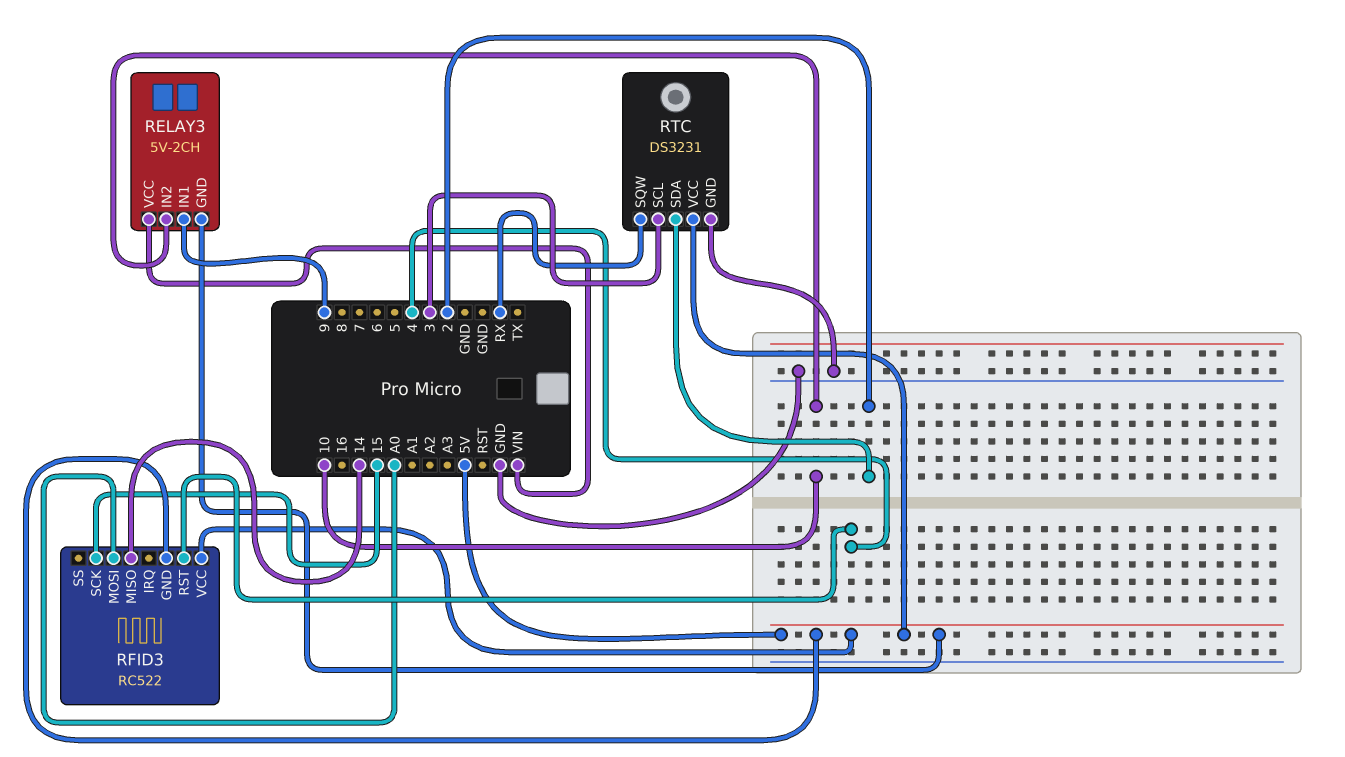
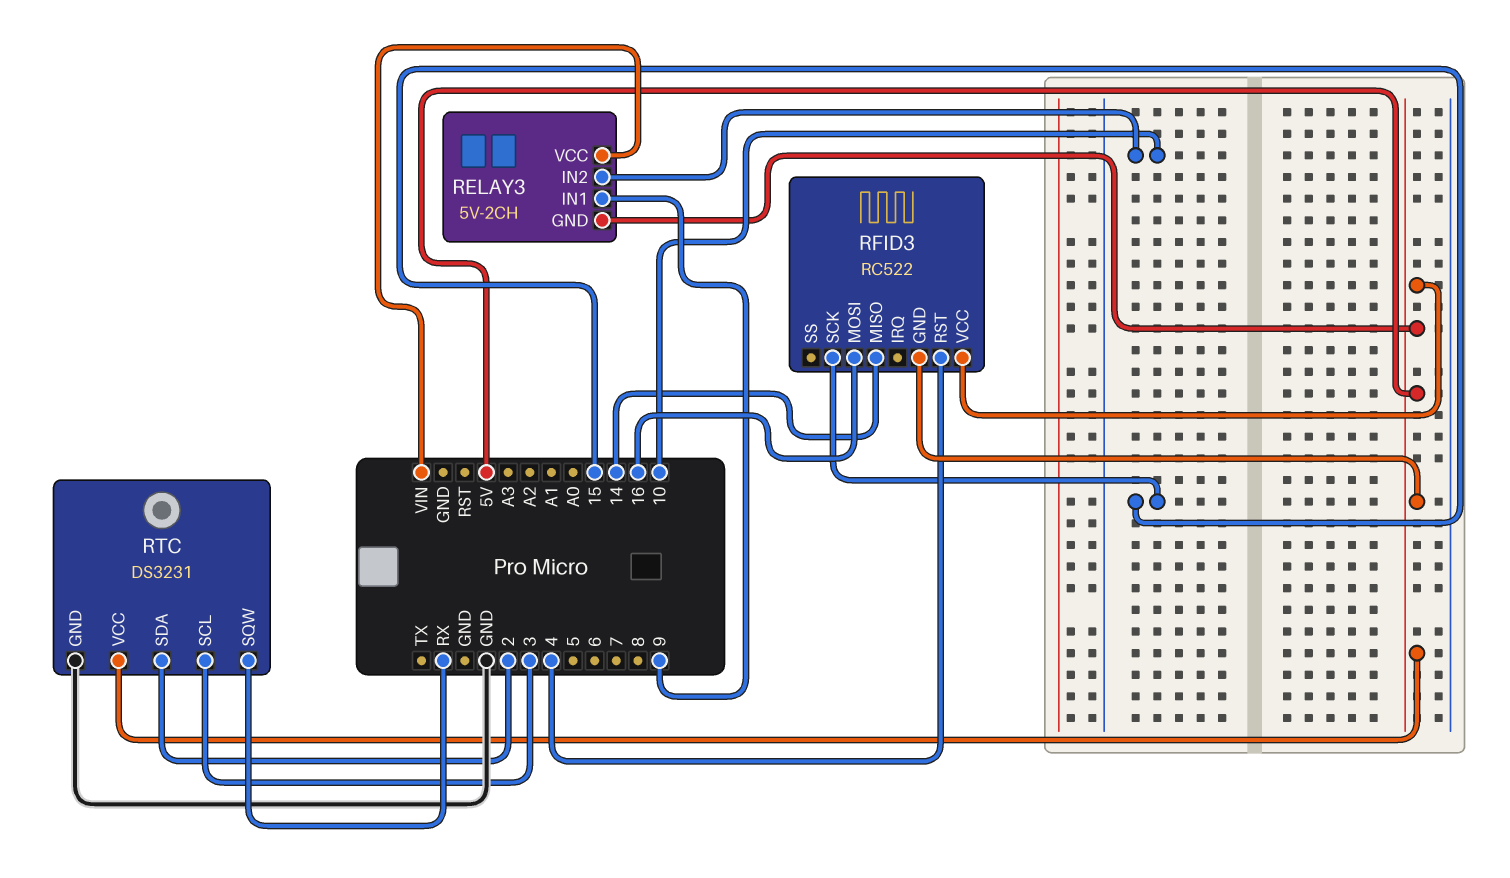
RFID3 pin MOSI: A0 -> 16

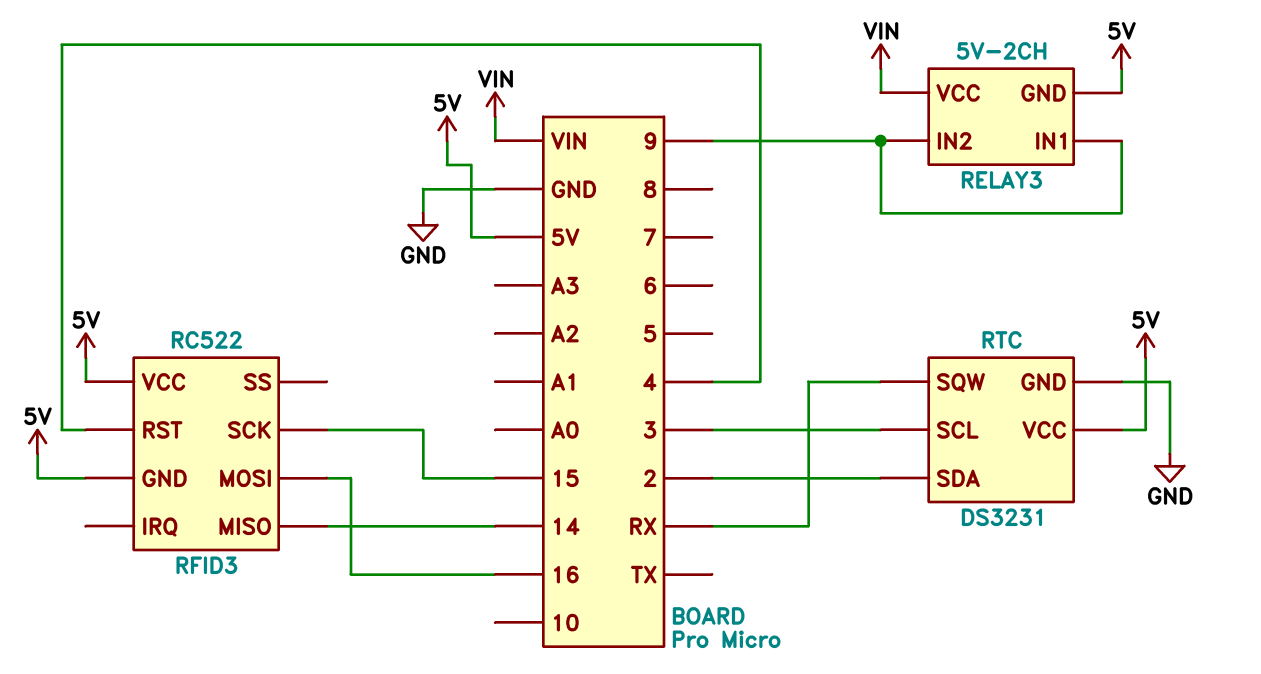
RELAY3 pin IN2: 10 -> 9

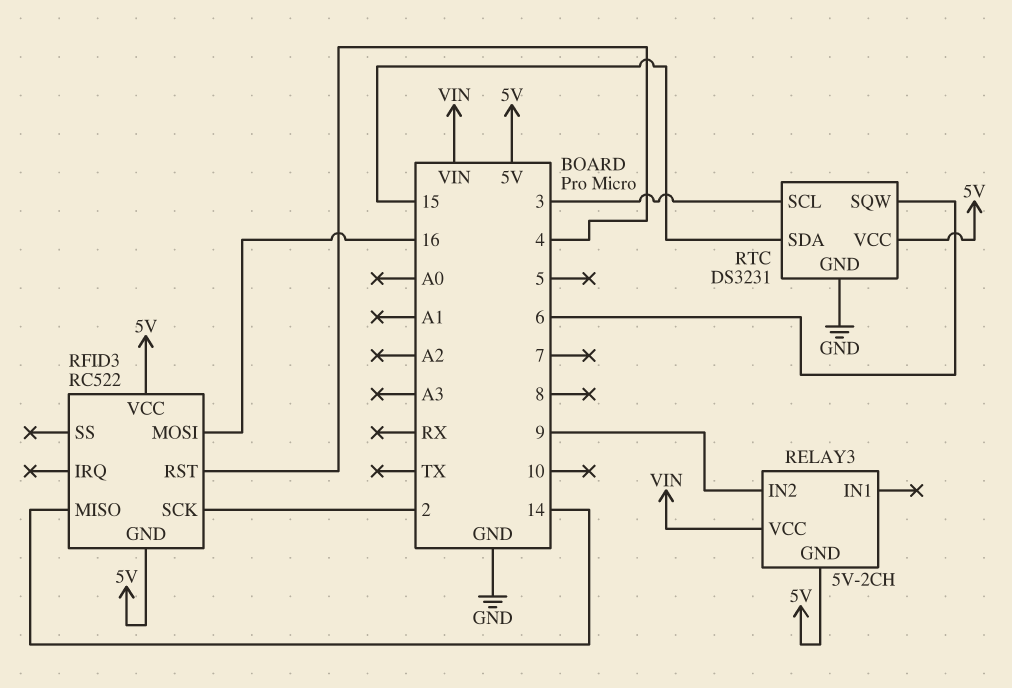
RELAY3 pin IN1: 9 -> none
RFID3 pin SCK: 15 -> 2
RTC pin SDA: 2 -> 15
RTC pin SQW: RX -> 6

